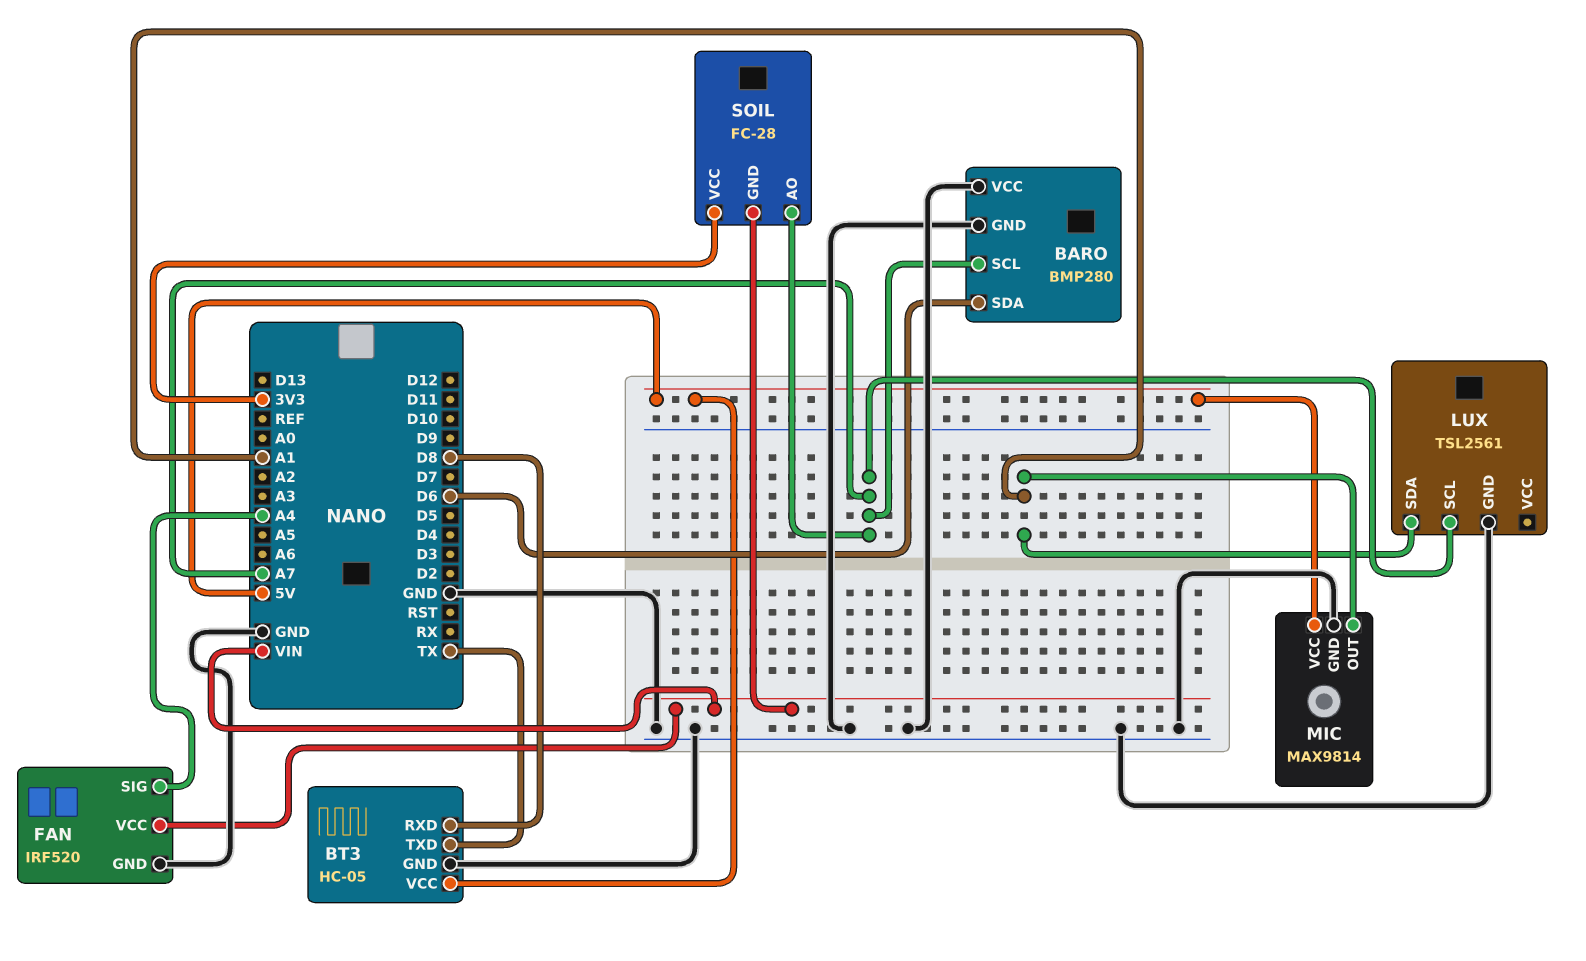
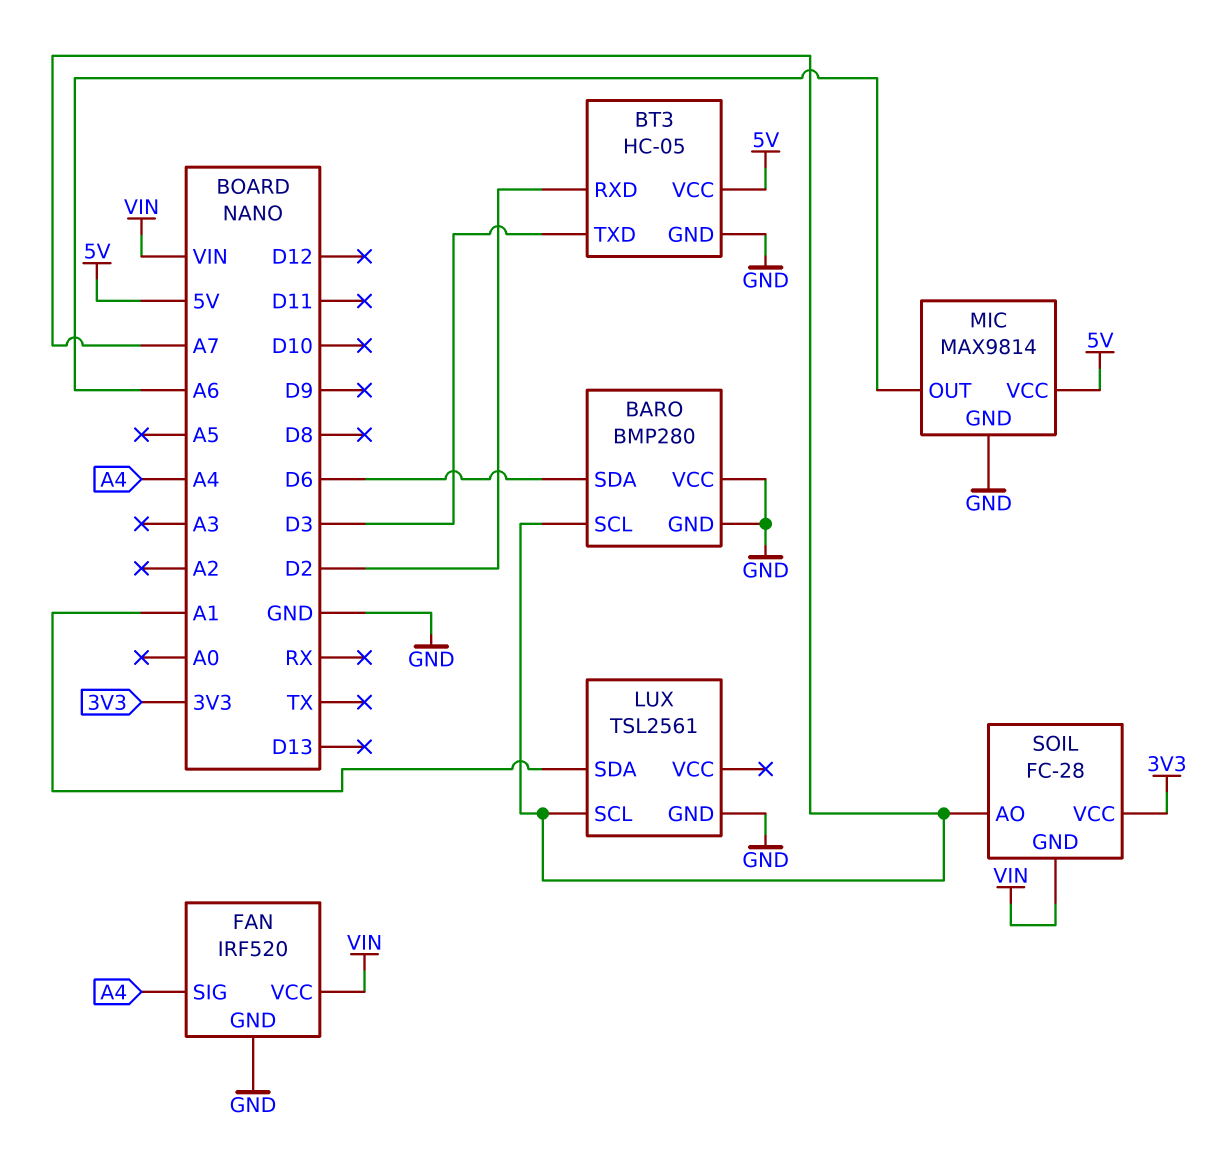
BT3 pin RXD: D8 -> D2
BT3 pin TXD: TX -> D3
MIC pin OUT: A1 -> A6

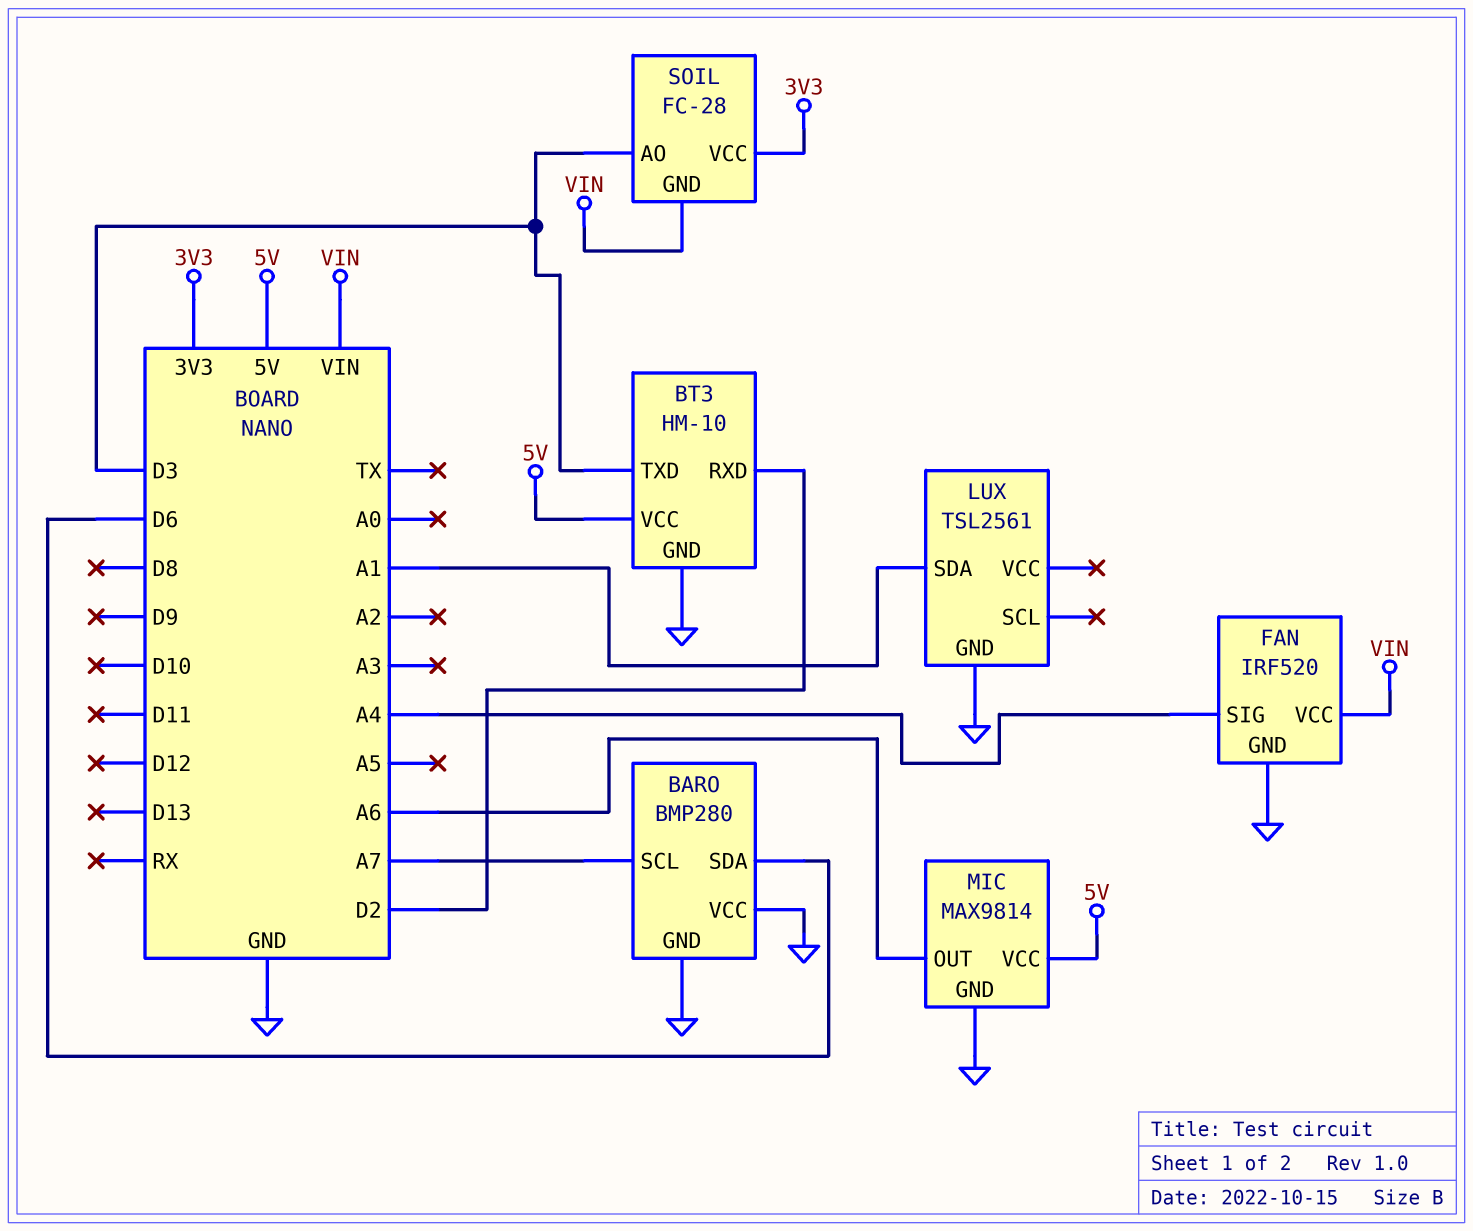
BT3: HC-05 -> HM-10
LUX pin SCL: A7 -> none
SOIL pin AO: A7 -> D3

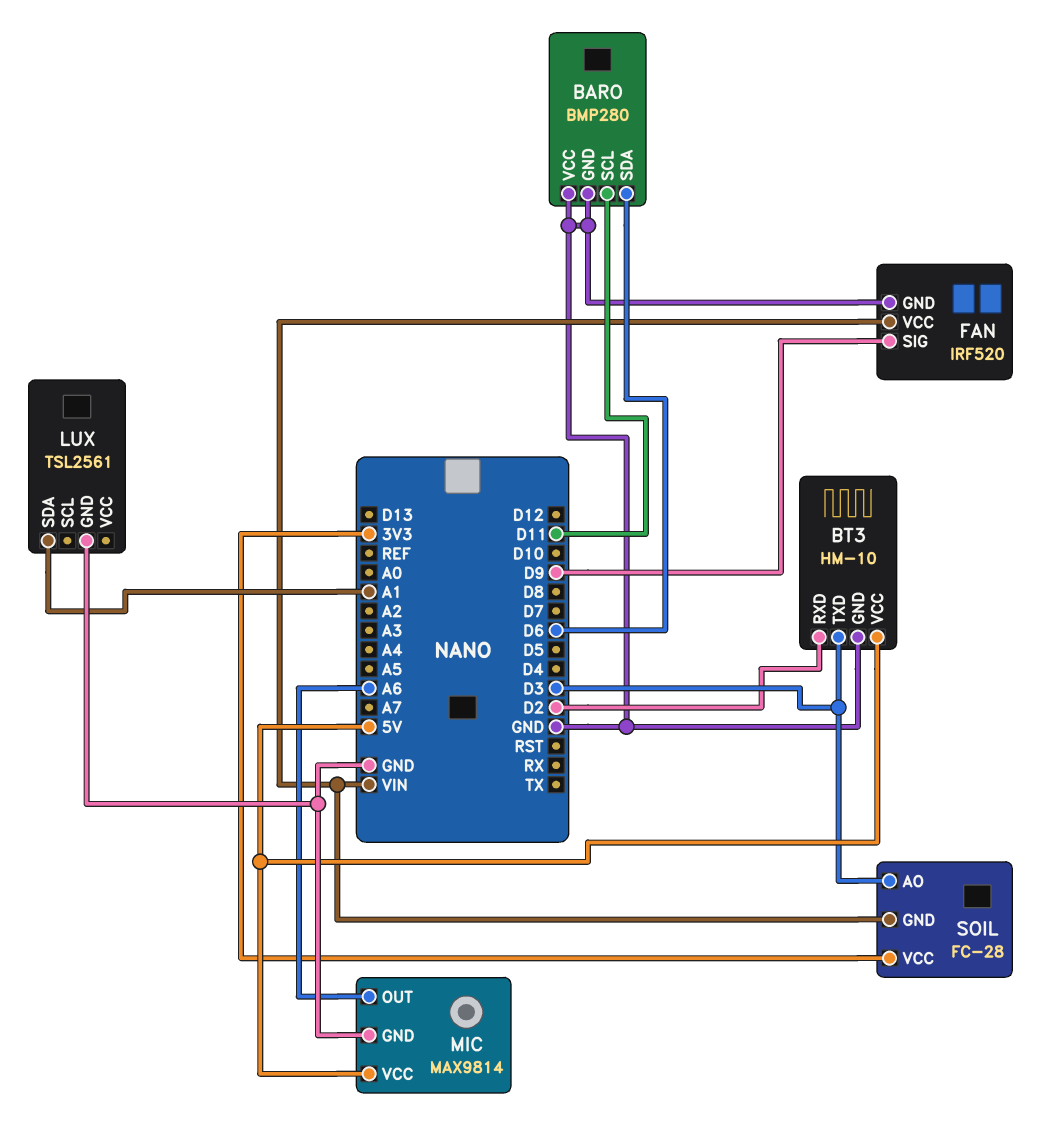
BARO pin SCL: A7 -> D11
FAN pin SIG: A4 -> D9

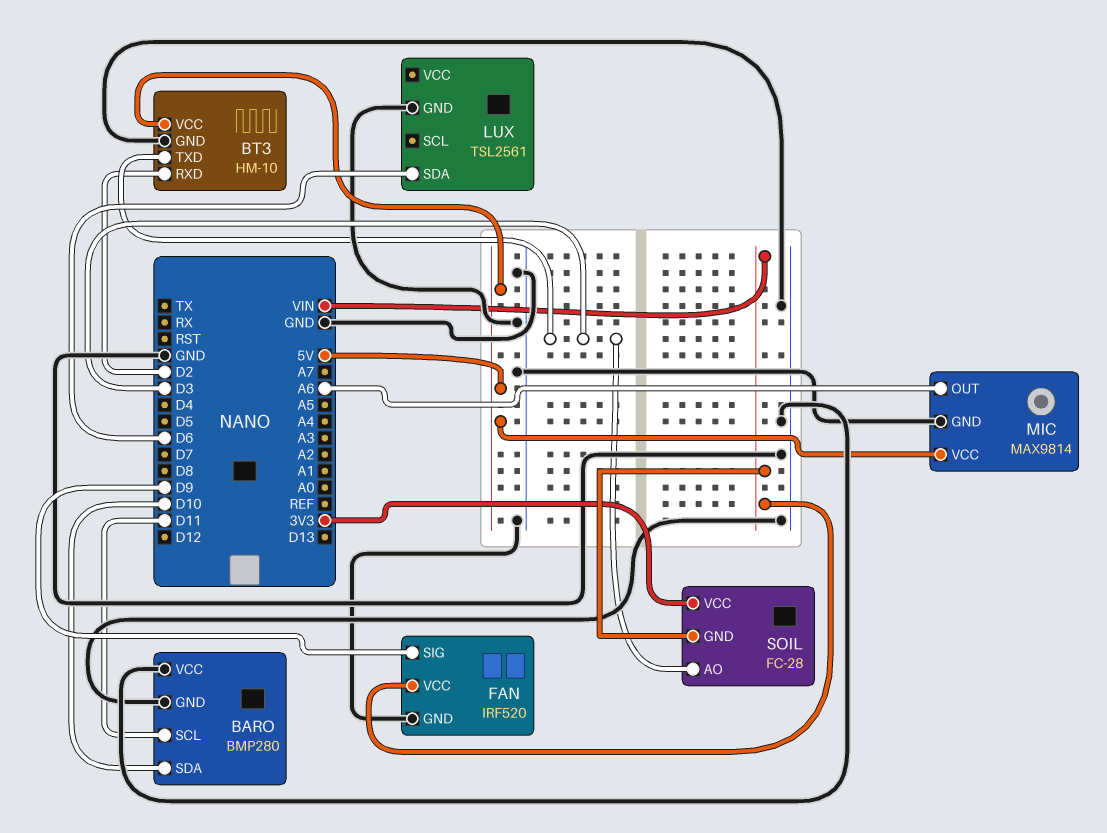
BARO pin SDA: D6 -> D10
LUX pin SDA: A1 -> D6

